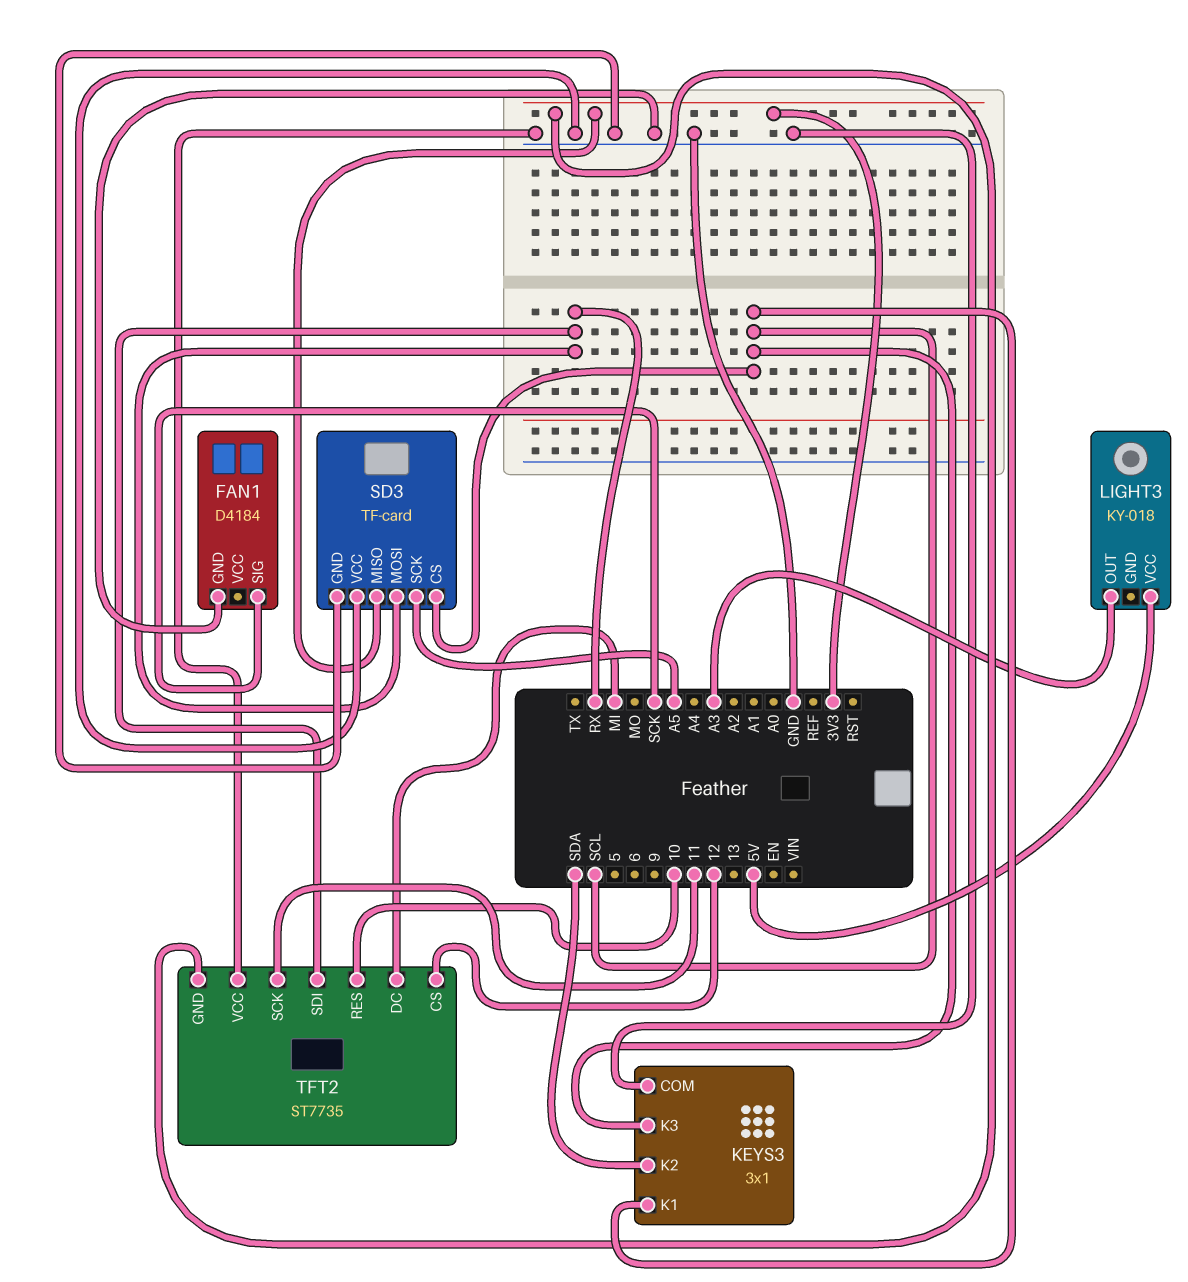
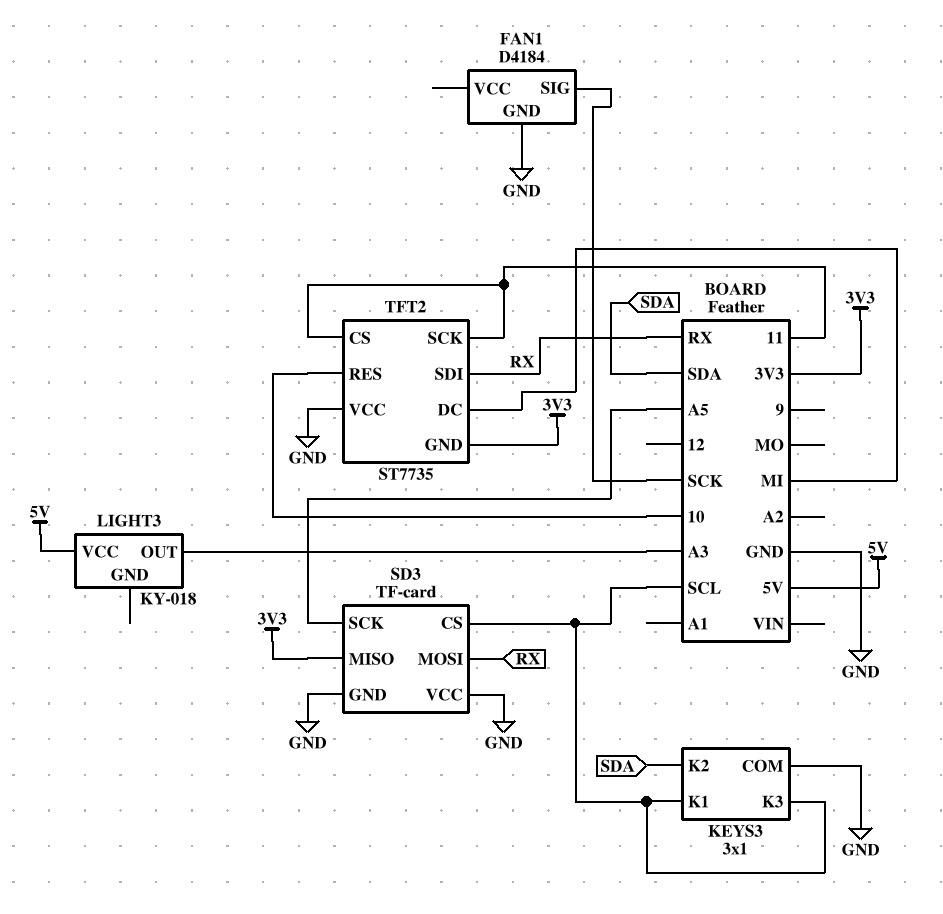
TFT2 pin CS: 12 -> 11

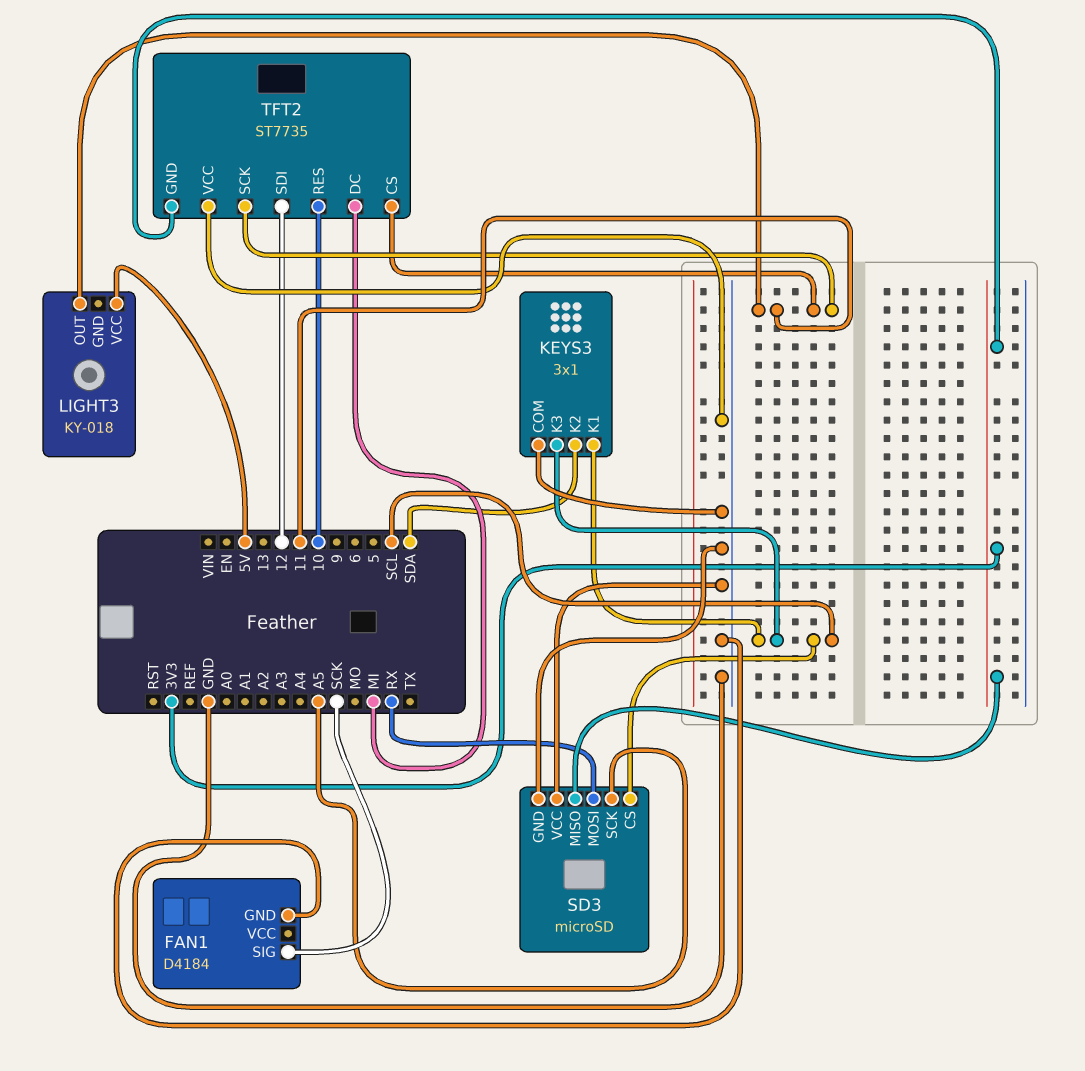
LIGHT3 pin OUT: A3 -> 11
SD3: TF-card -> microSD
TFT2 pin SDI: RX -> 12

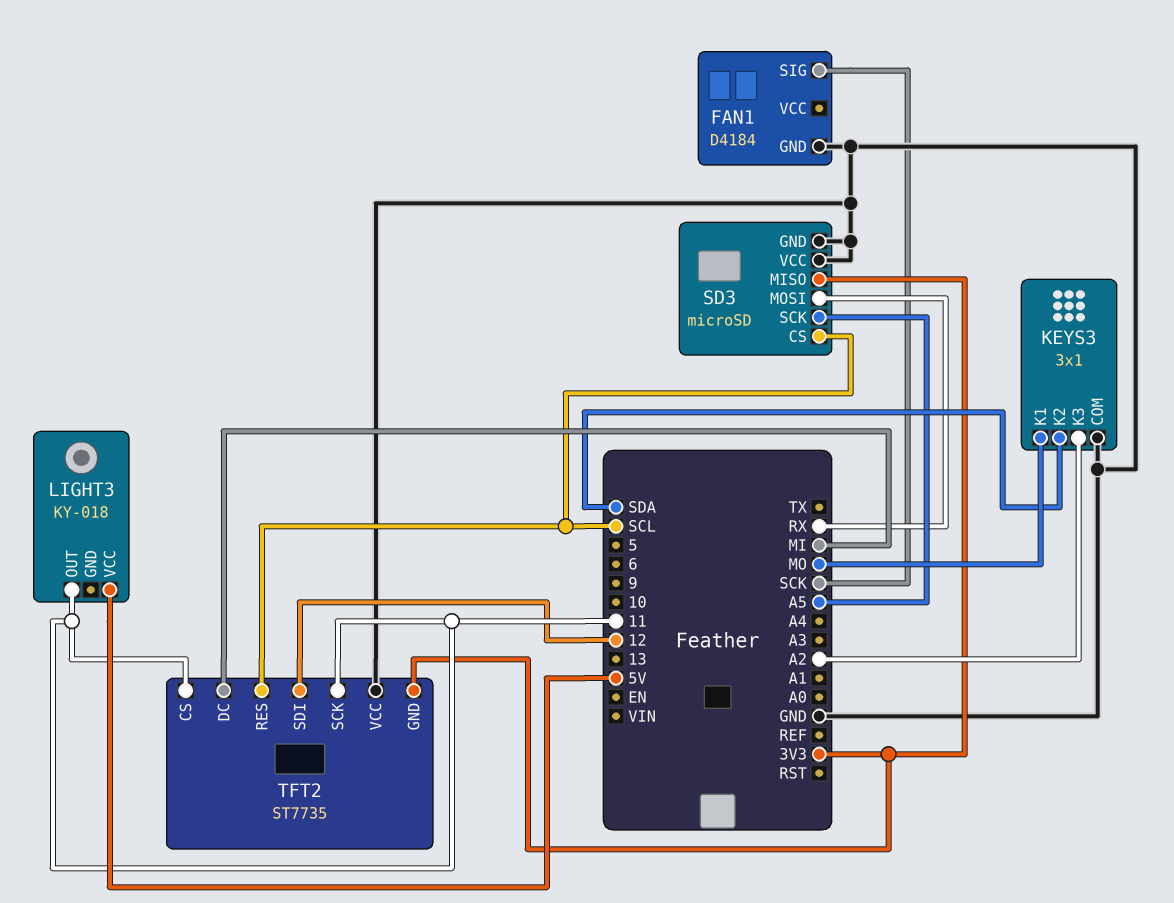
KEYS3 pin K1: SCL -> MO
KEYS3 pin K3: SCL -> A2
TFT2 pin RES: 10 -> SCL

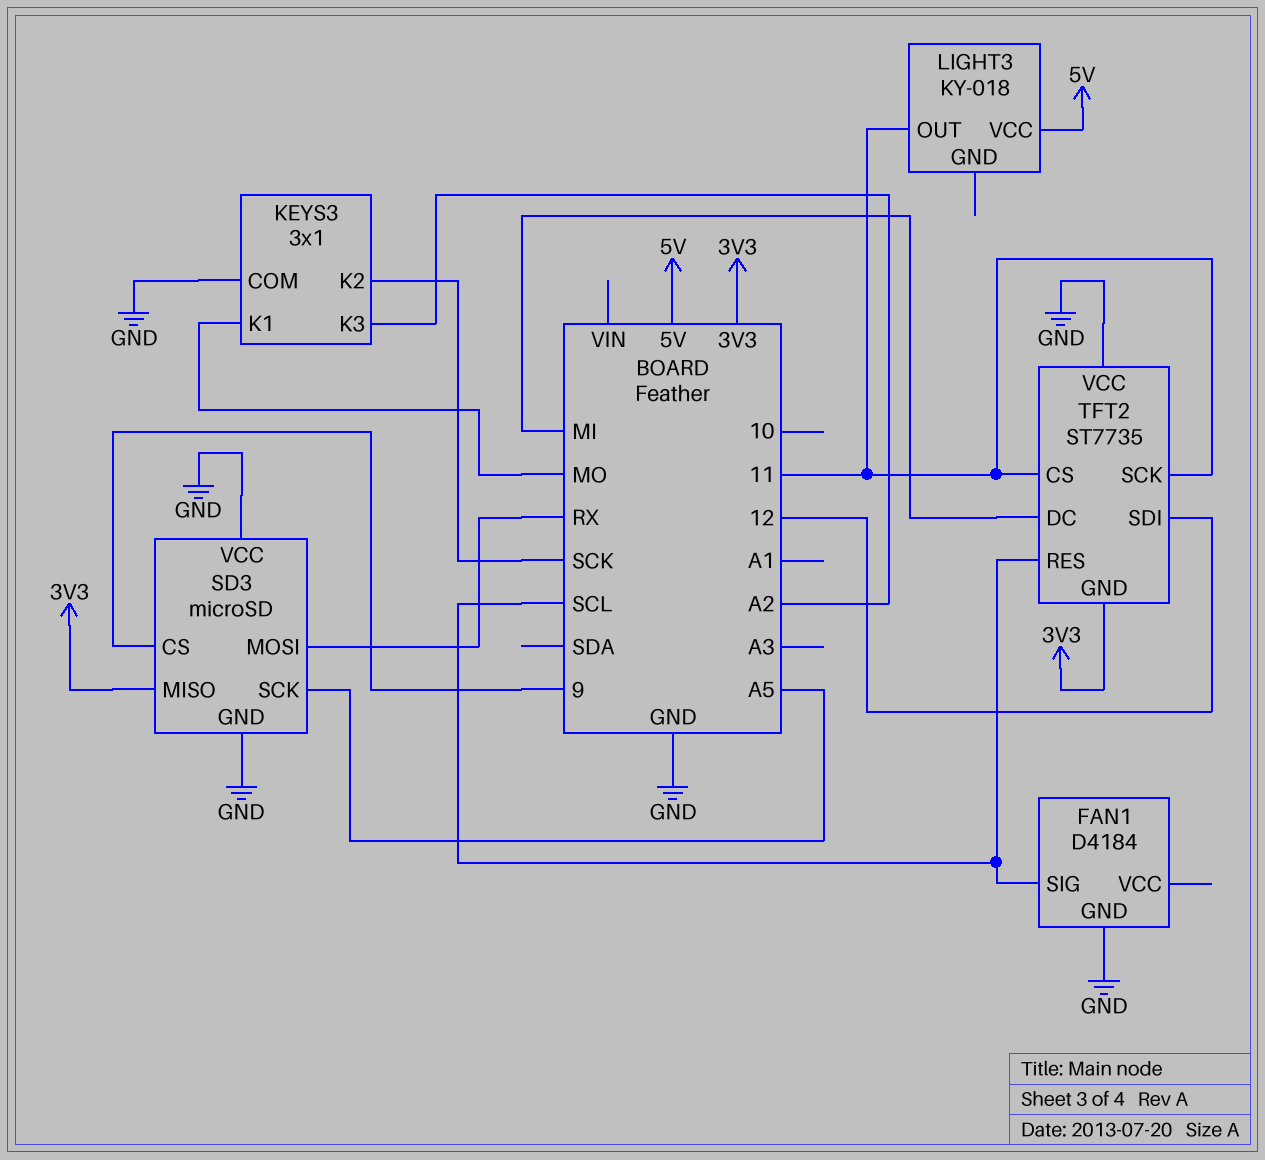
FAN1 pin SIG: SCK -> SCL
KEYS3 pin K2: SDA -> SCK
SD3 pin CS: SCL -> 9

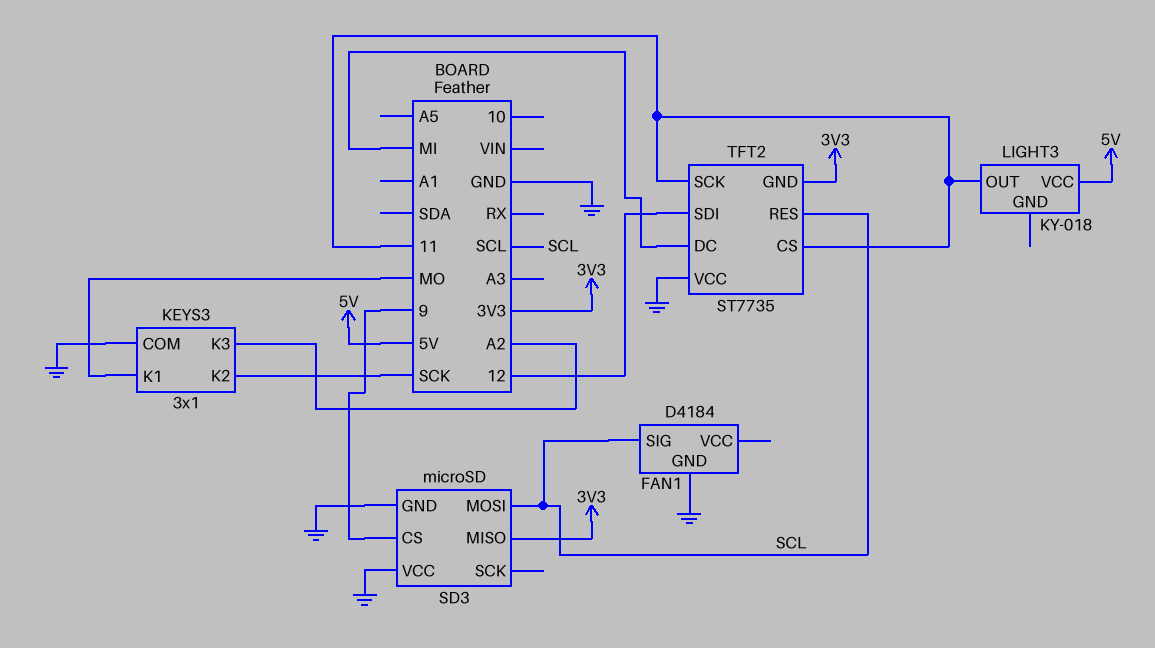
SD3 pin MOSI: RX -> SCL
SD3 pin SCK: A5 -> none

